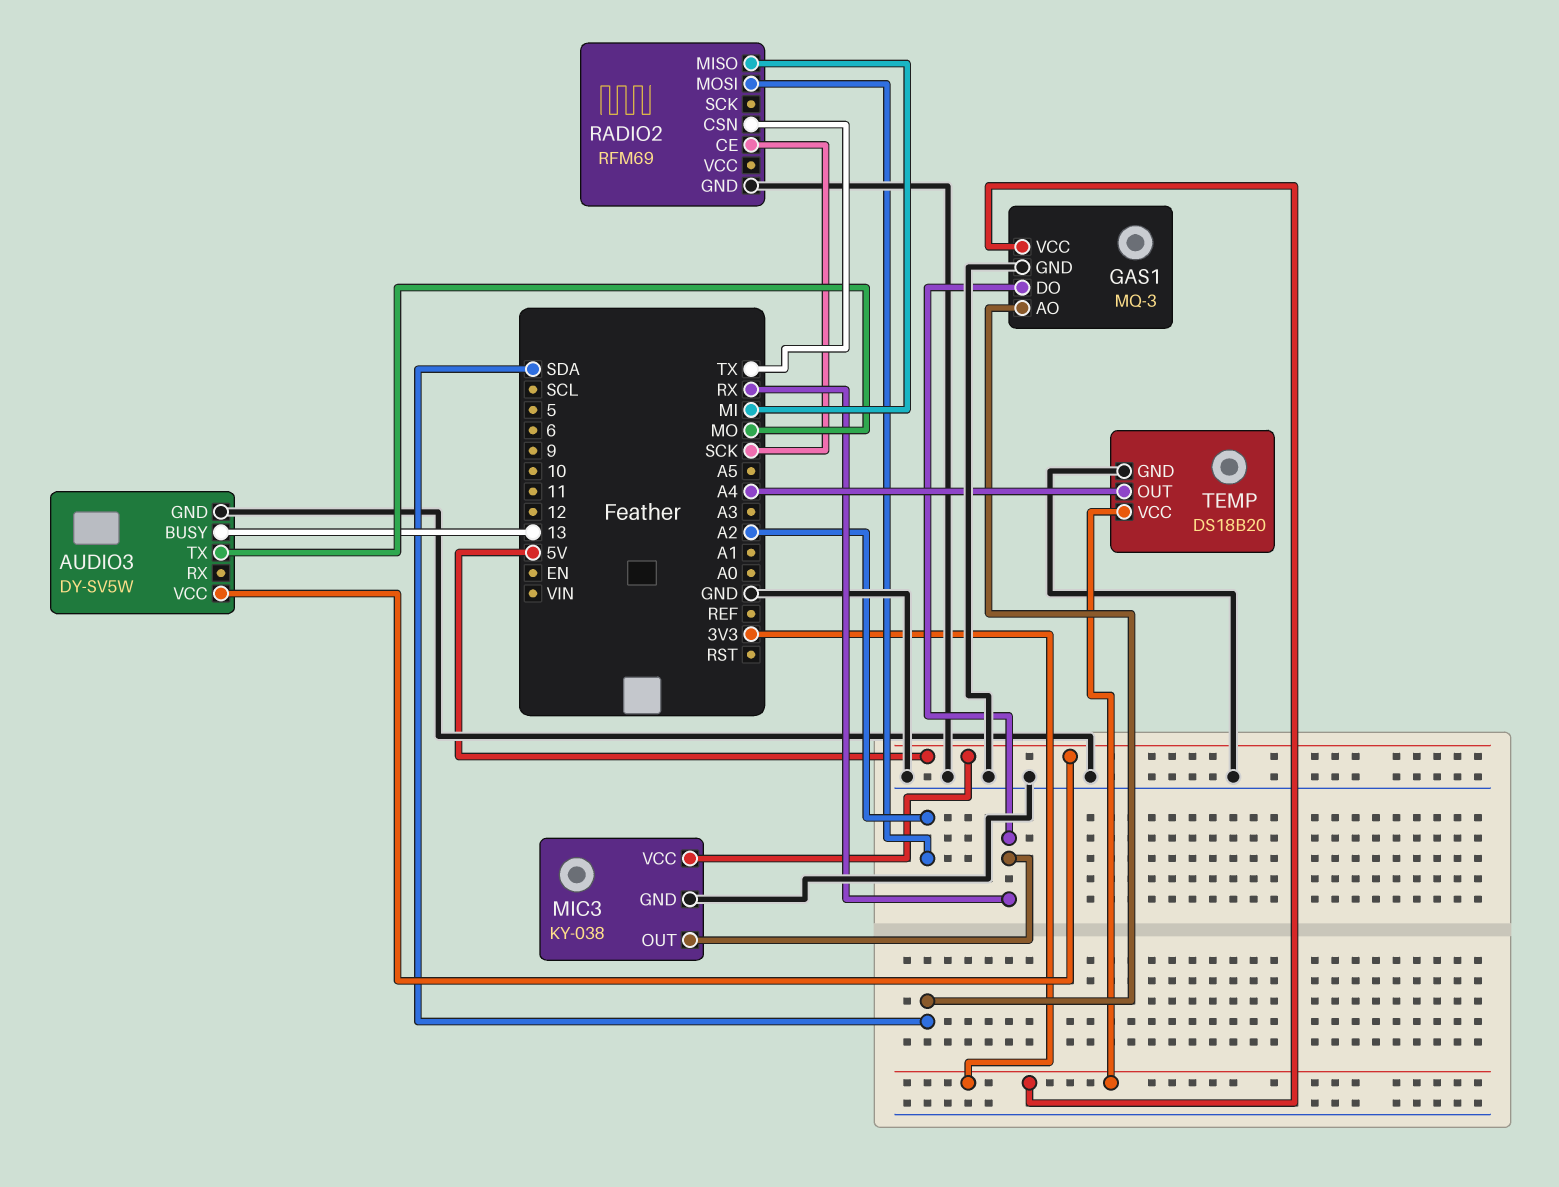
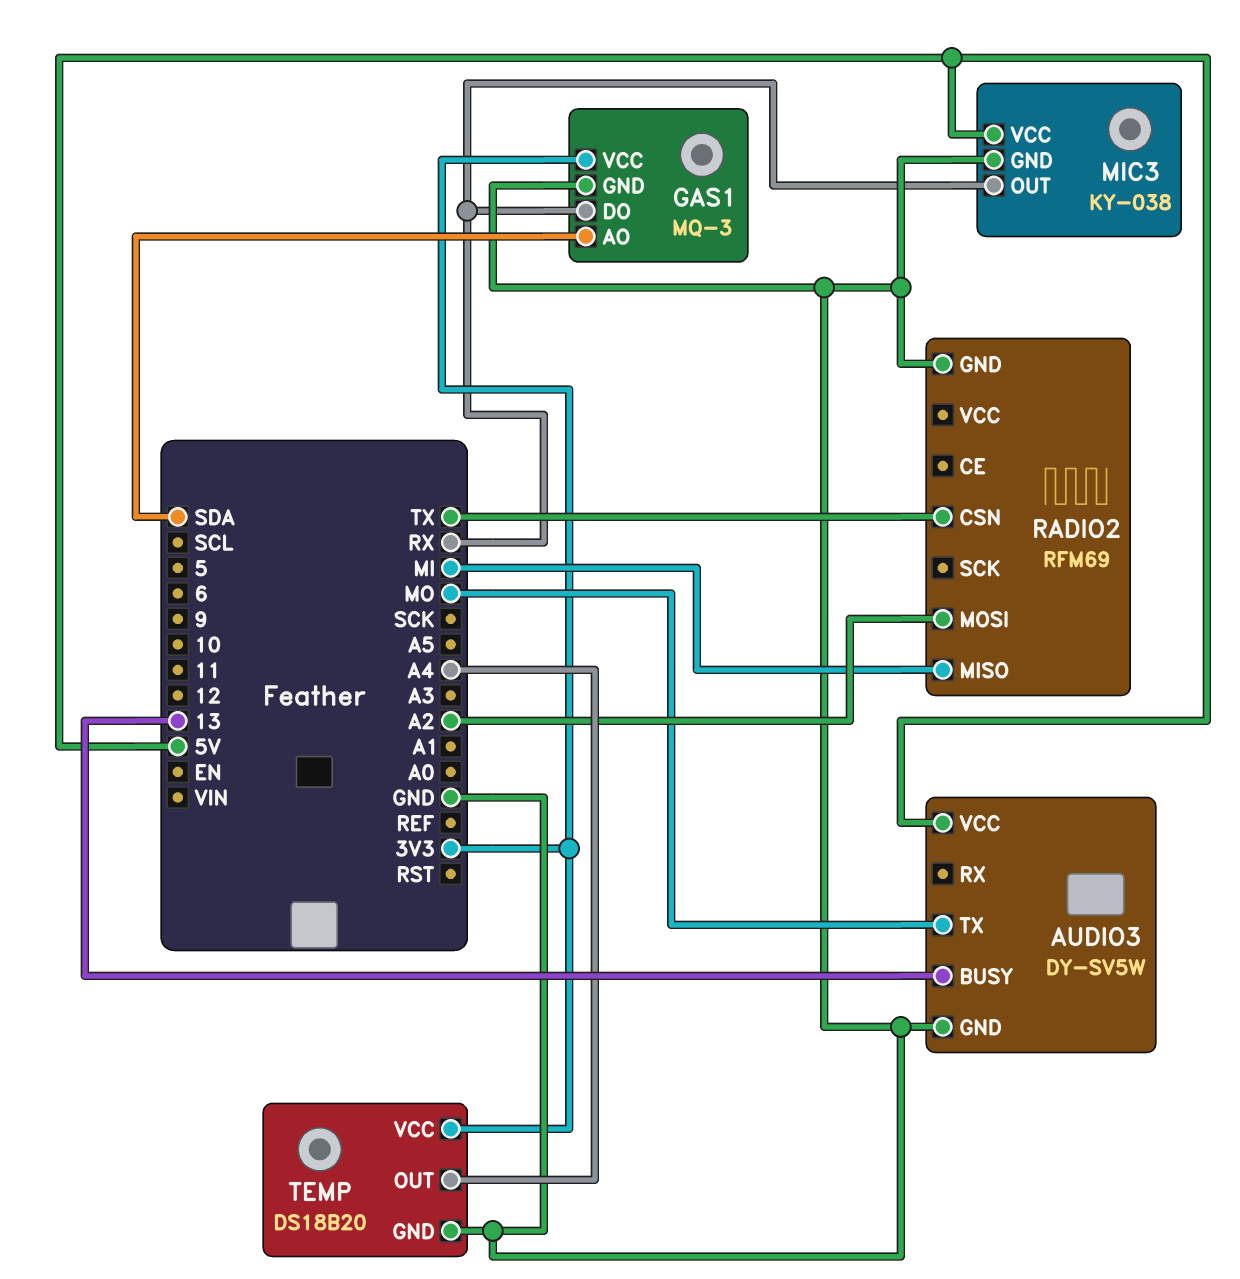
RADIO2 pin CE: SCK -> none

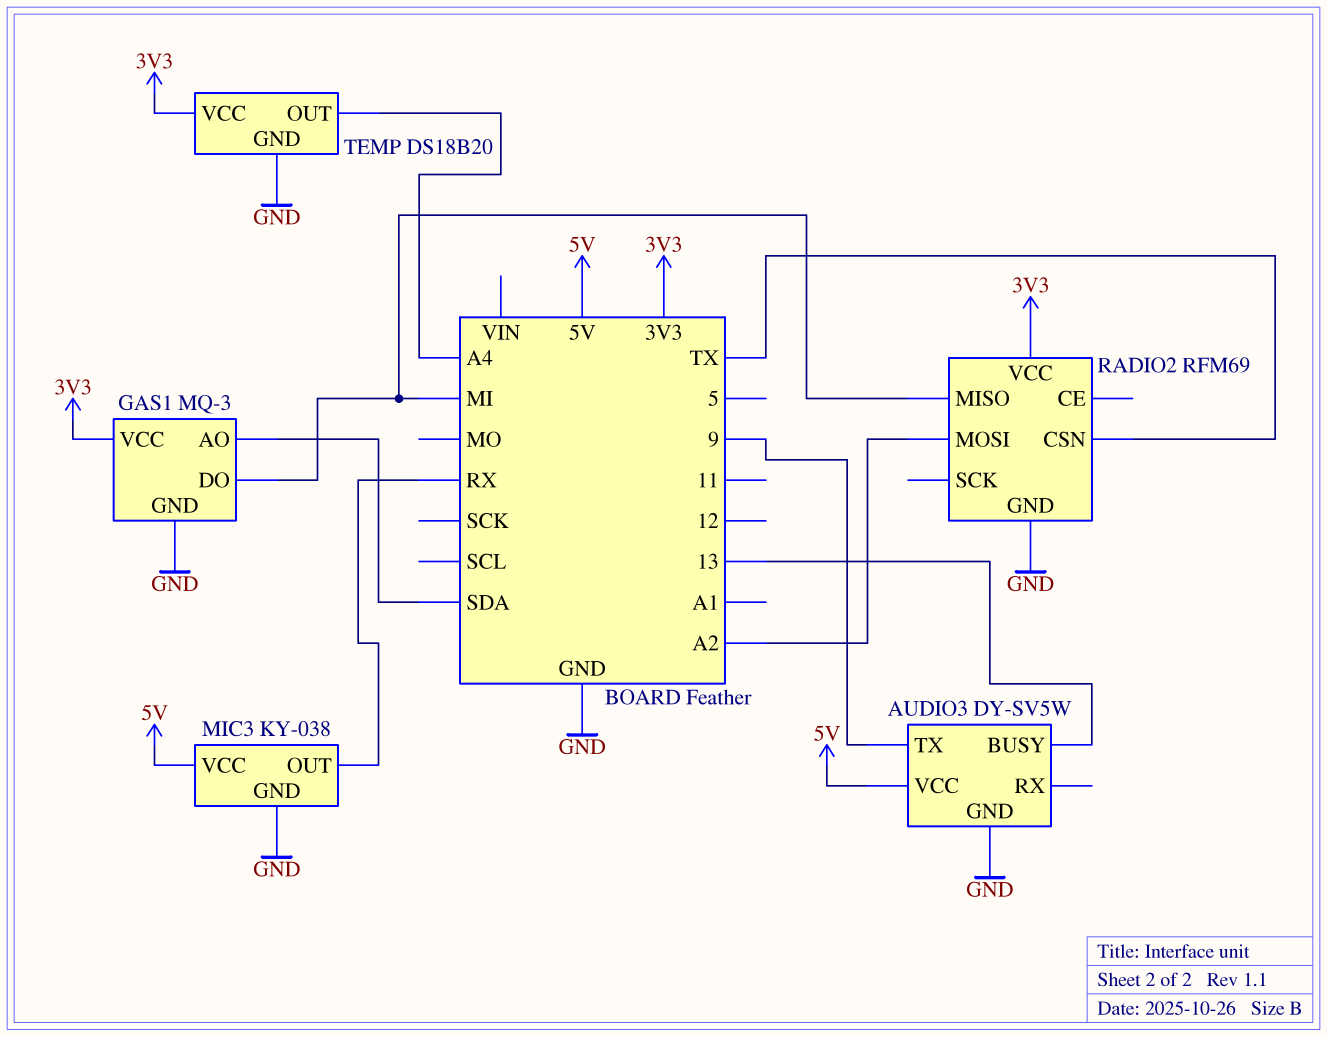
AUDIO3 pin TX: MO -> 9
GAS1 pin DO: RX -> MI
RADIO2 pin VCC: none -> 3V3

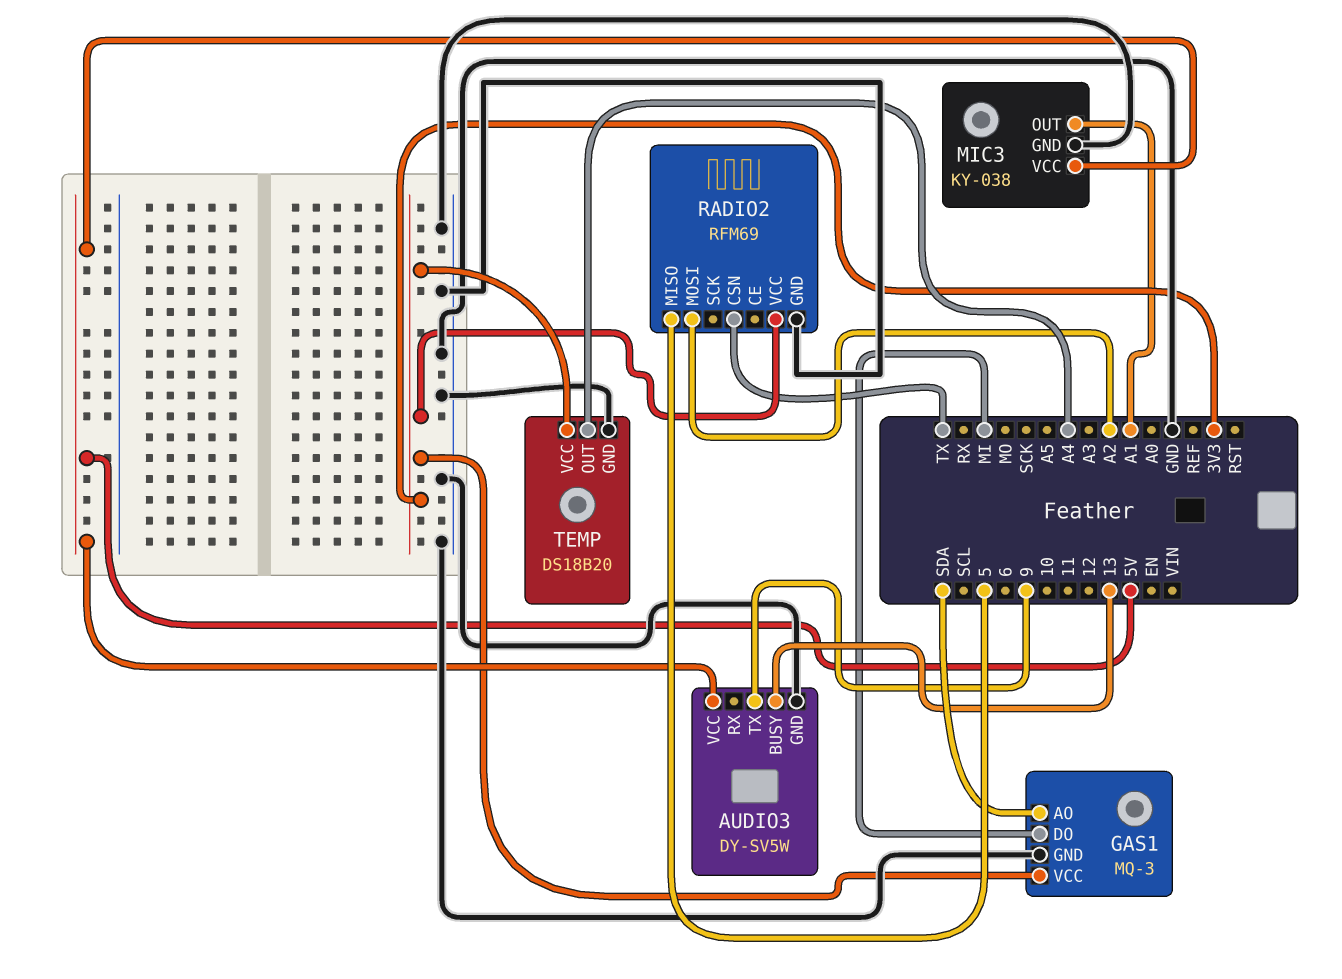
MIC3 pin OUT: RX -> A1
RADIO2 pin MISO: MI -> 5

